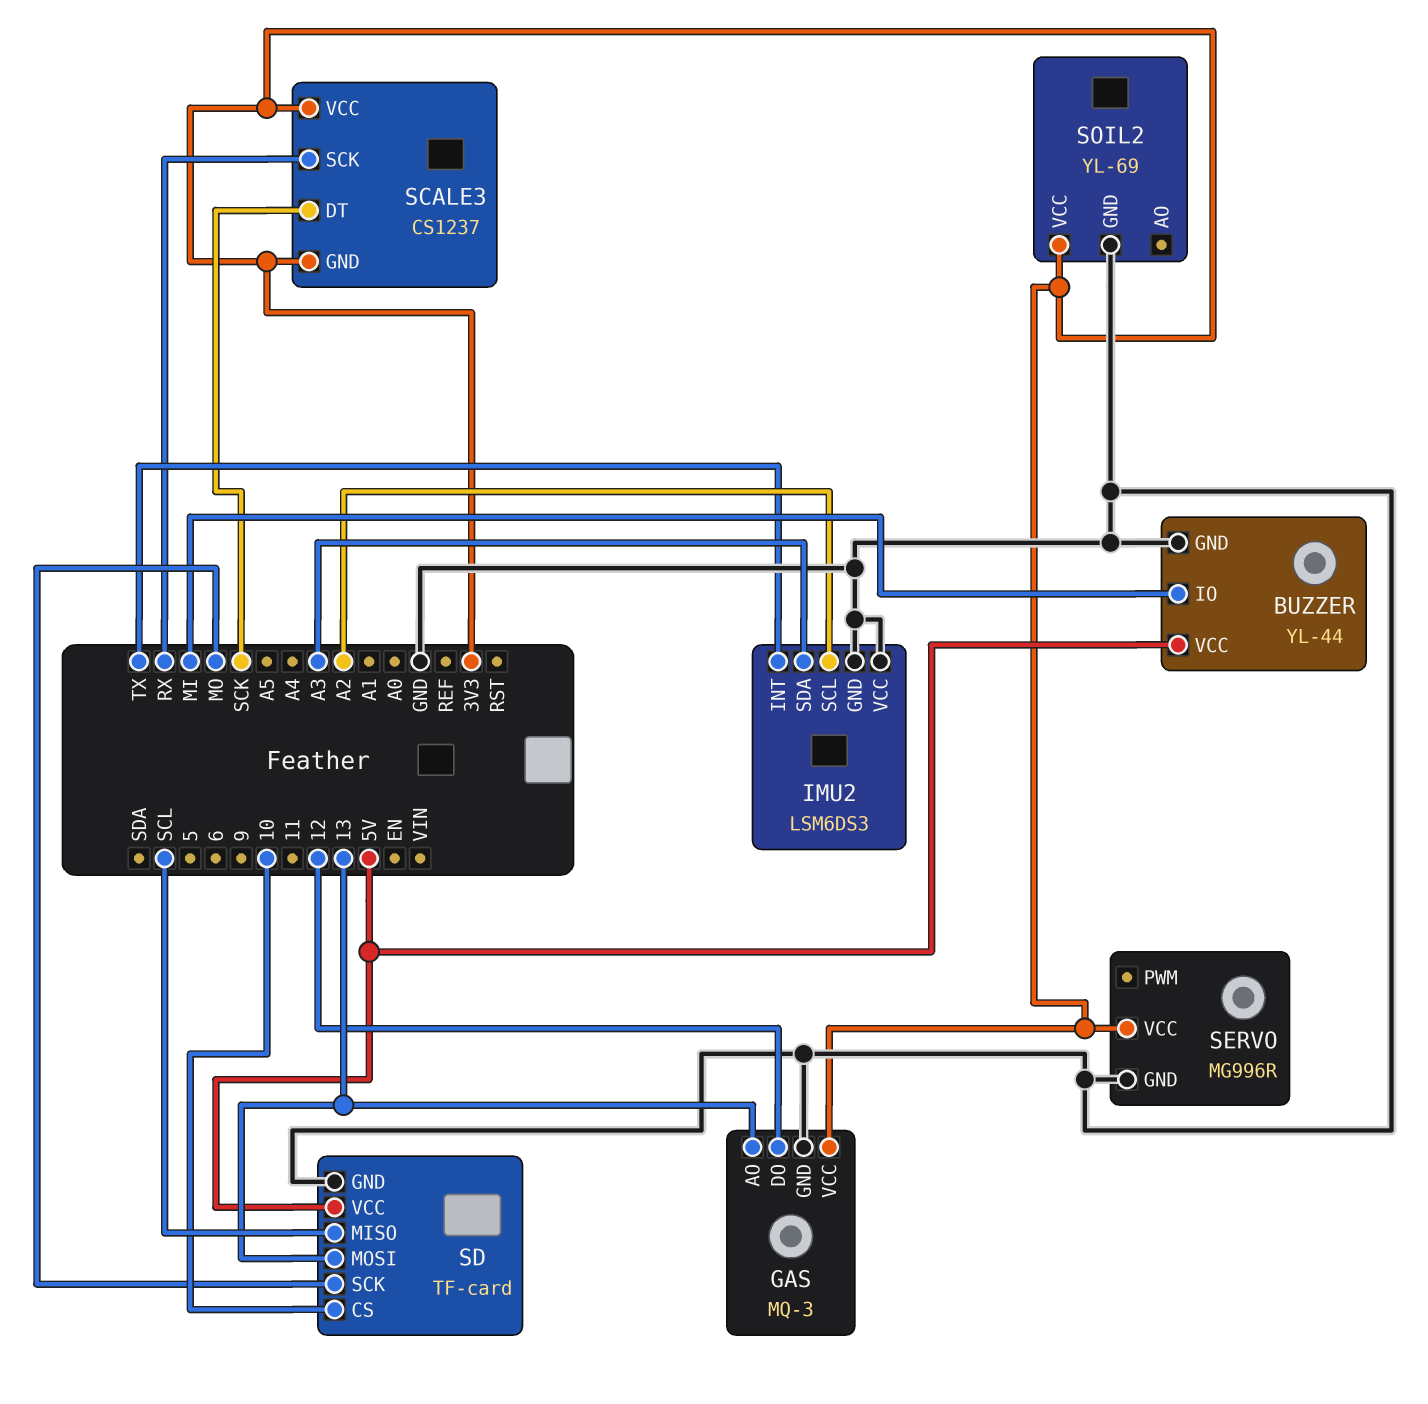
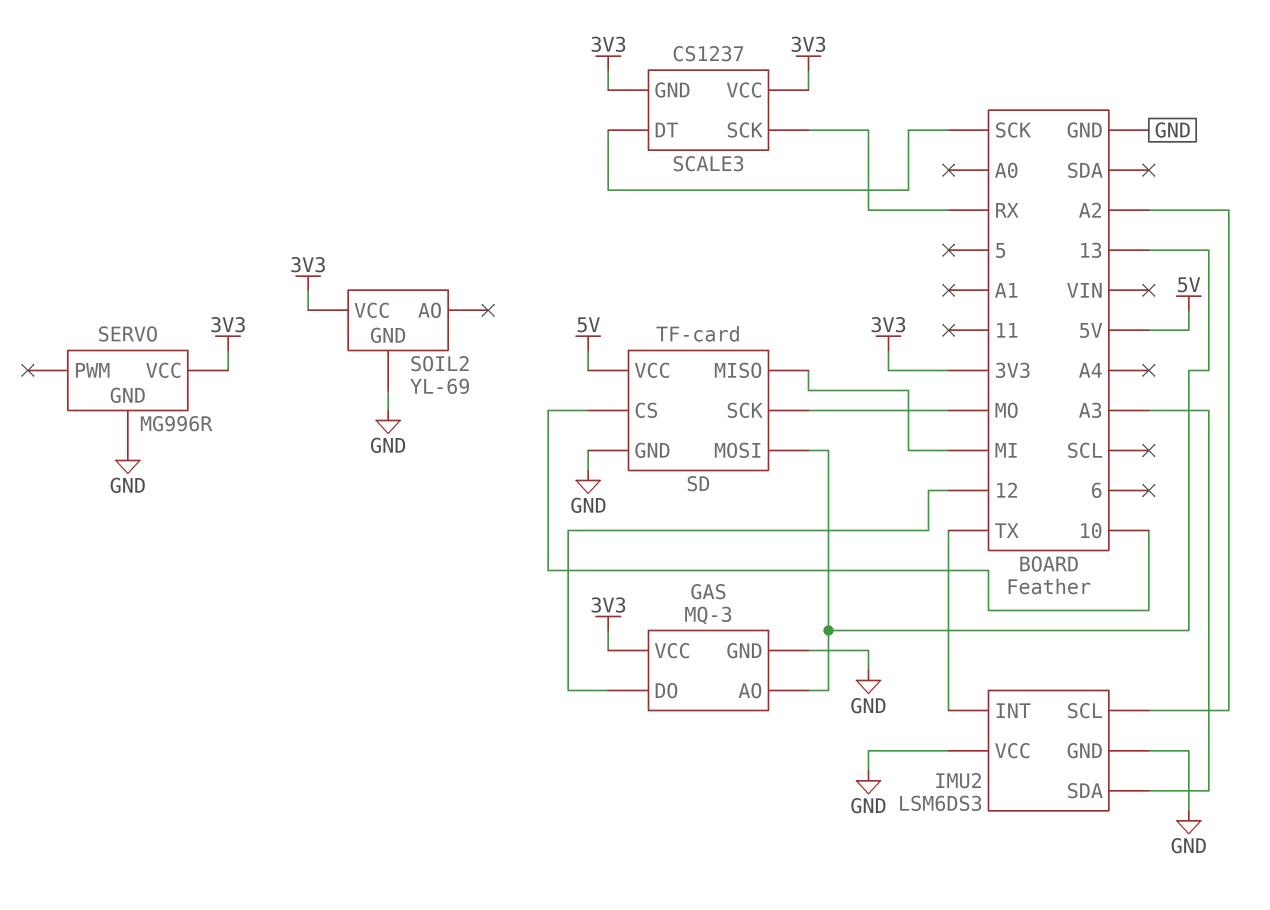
BUZZER: YL-44 -> none
BUZZER pin GND: GND -> none
BUZZER pin IO: MI -> none
BUZZER pin VCC: 5V -> none
SD pin MISO: SCL -> MI

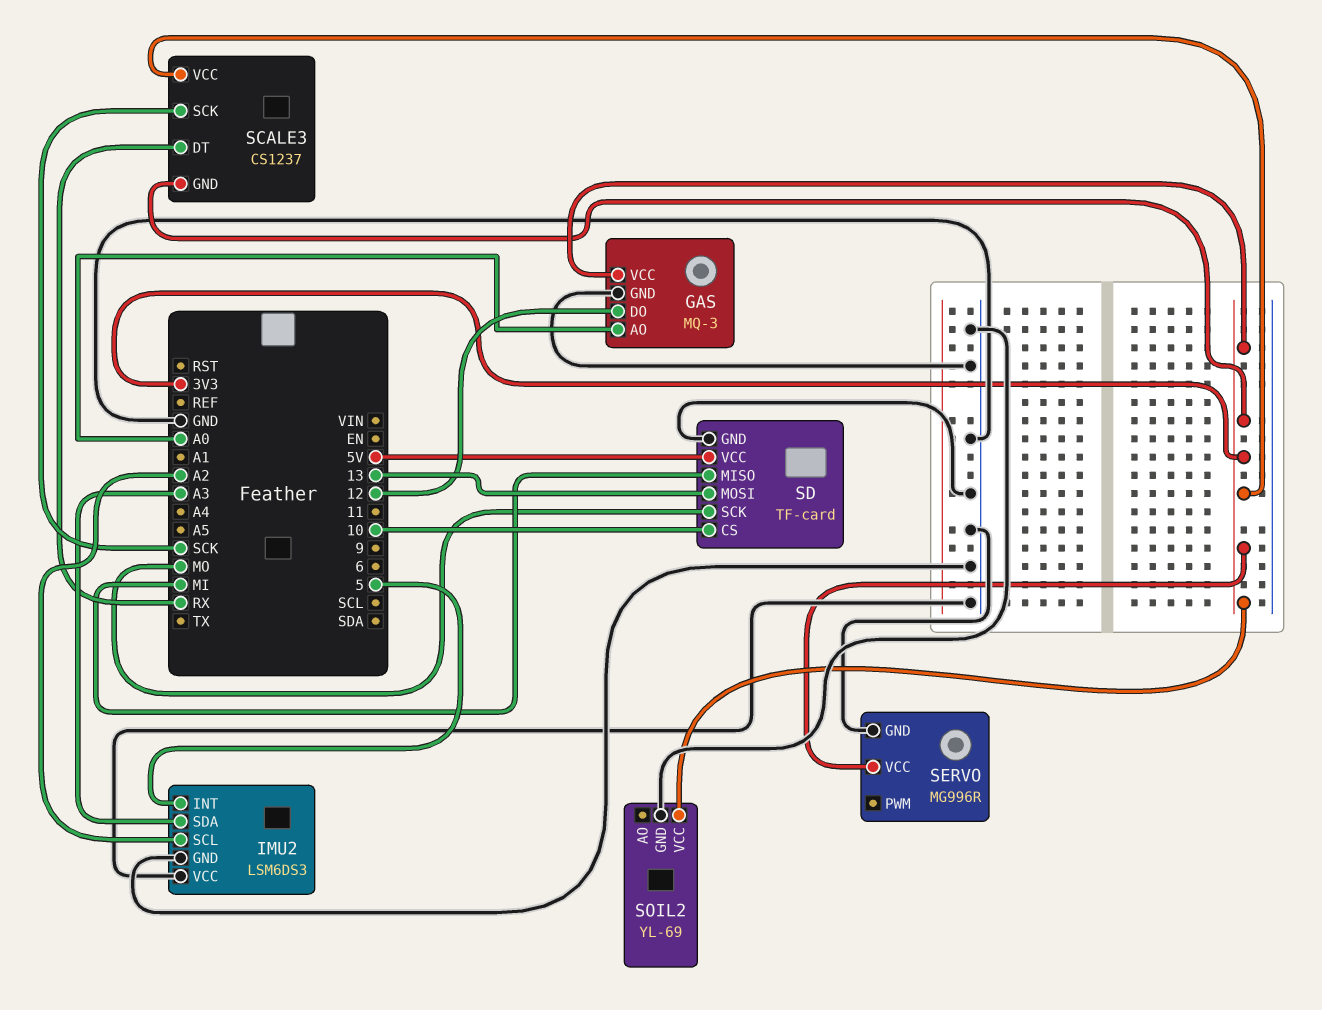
GAS pin AO: 13 -> A0
IMU2 pin INT: TX -> 5
SCALE3 pin DT: SCK -> RX
SCALE3 pin SCK: RX -> SCK

